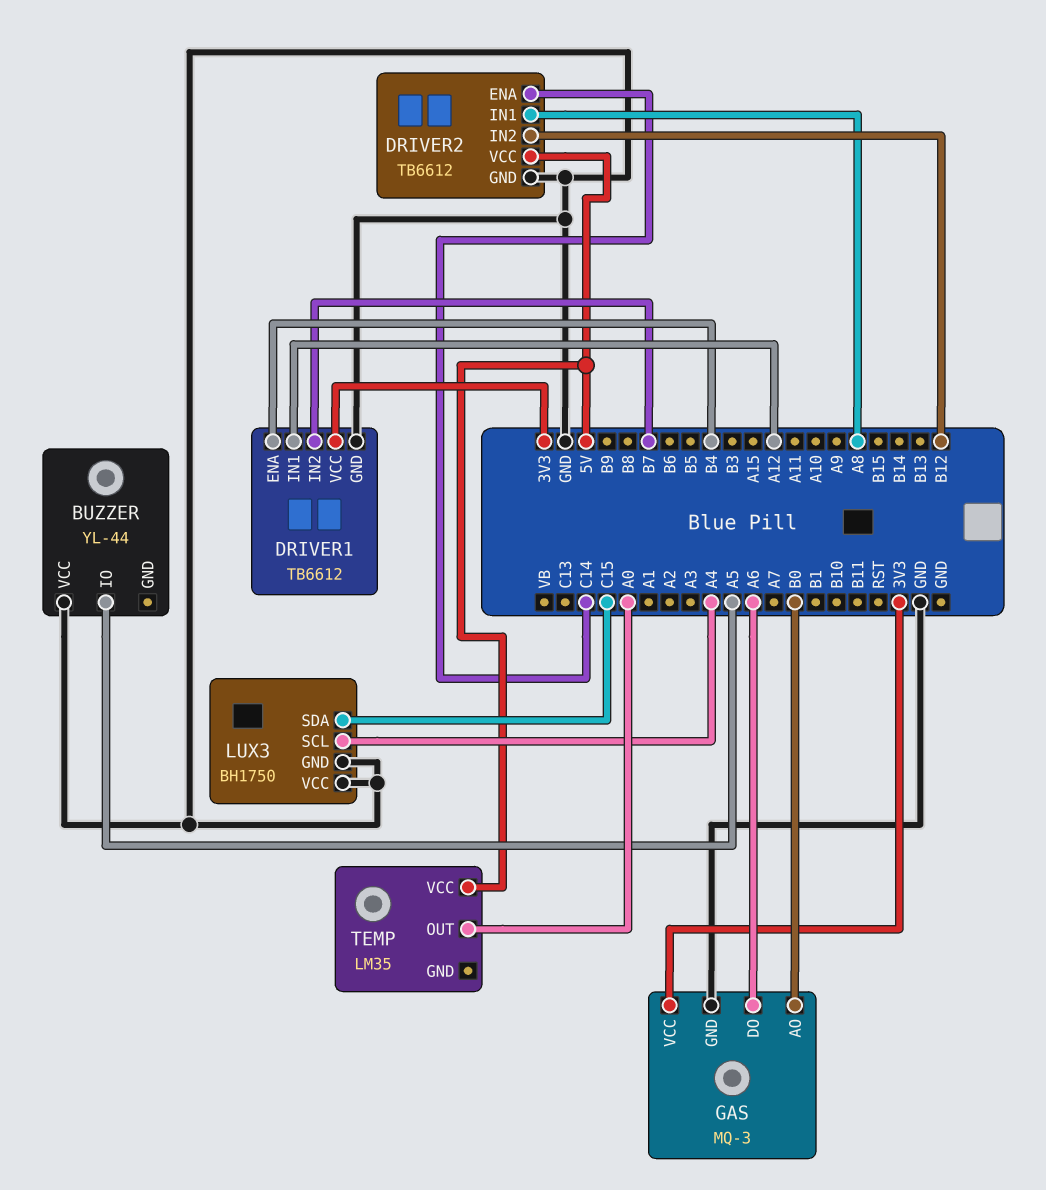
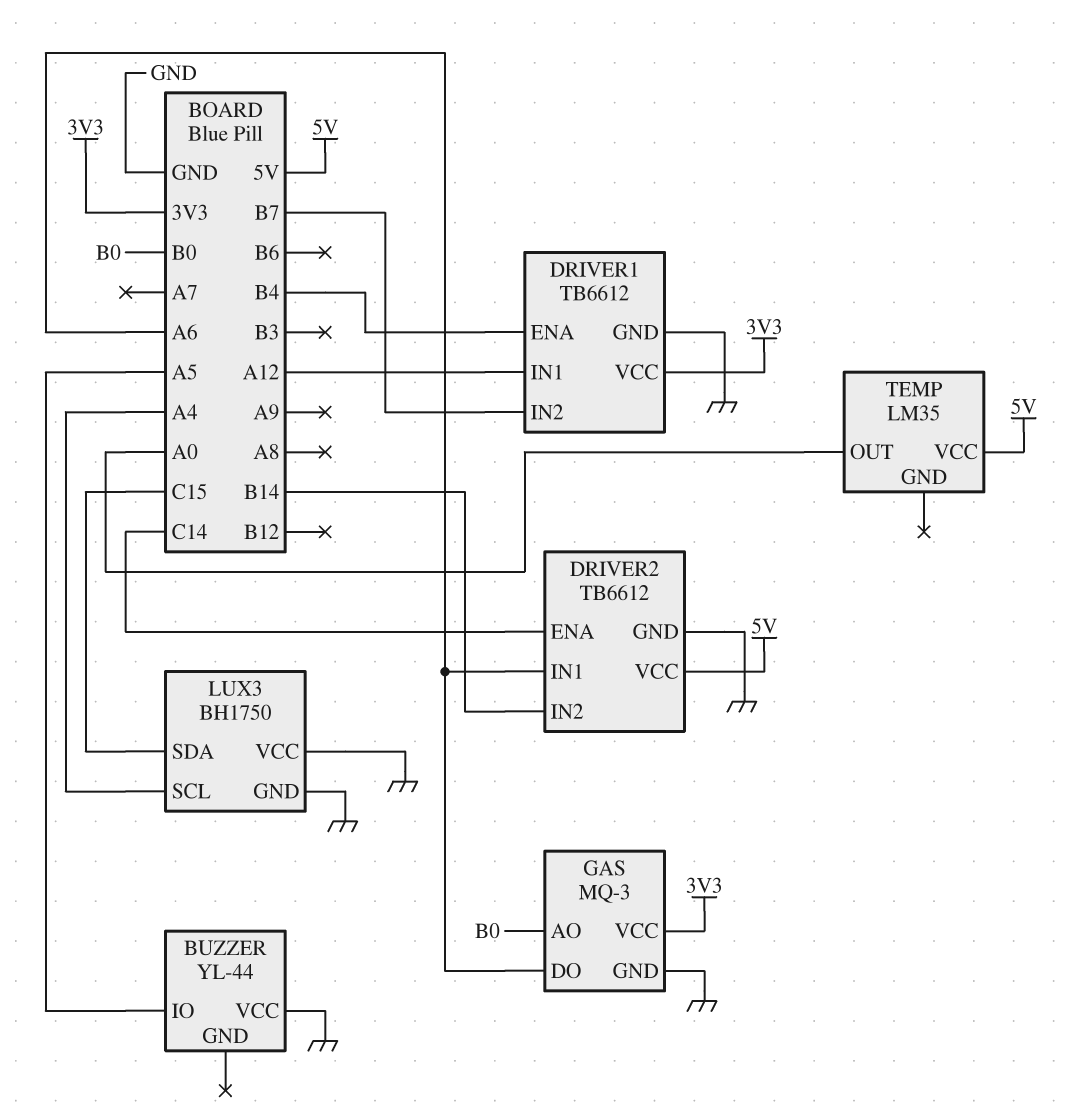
DRIVER2 pin IN1: A8 -> A6
DRIVER2 pin IN2: B12 -> B14

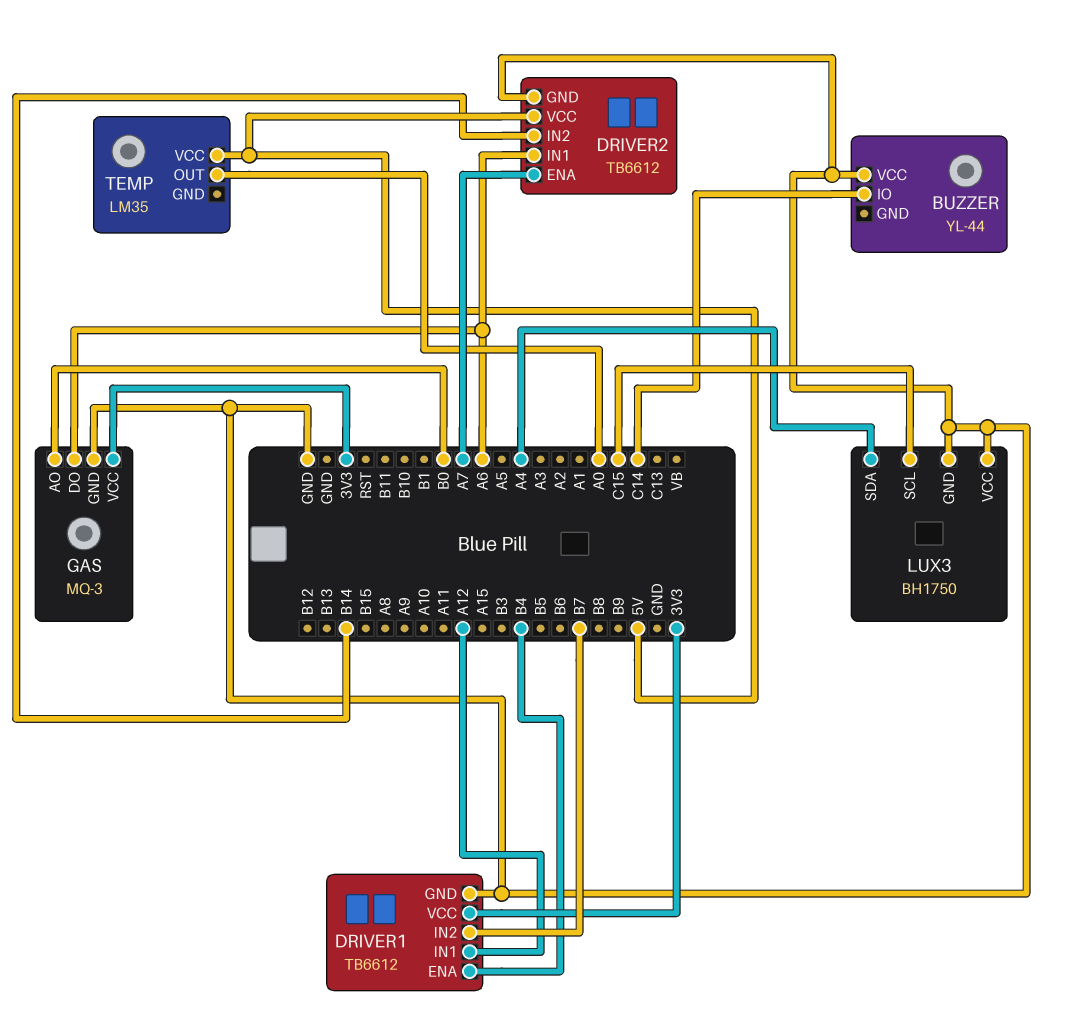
BUZZER pin IO: A5 -> C14
DRIVER2 pin ENA: C14 -> A7
LUX3 pin SCL: A4 -> C15
LUX3 pin SDA: C15 -> A4

